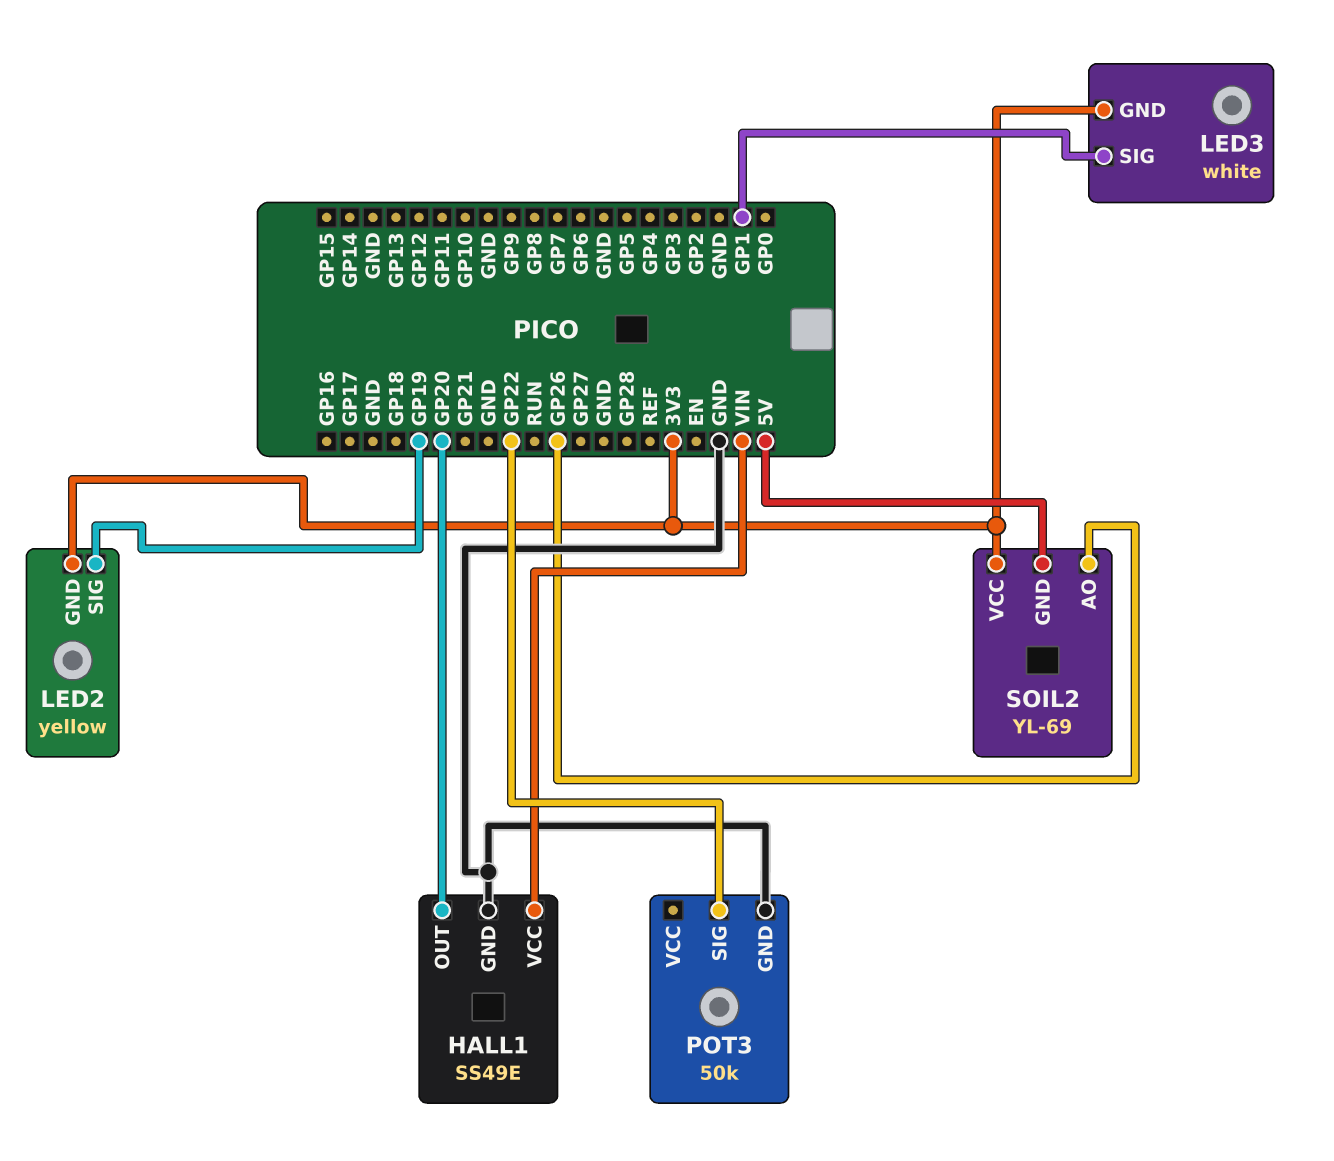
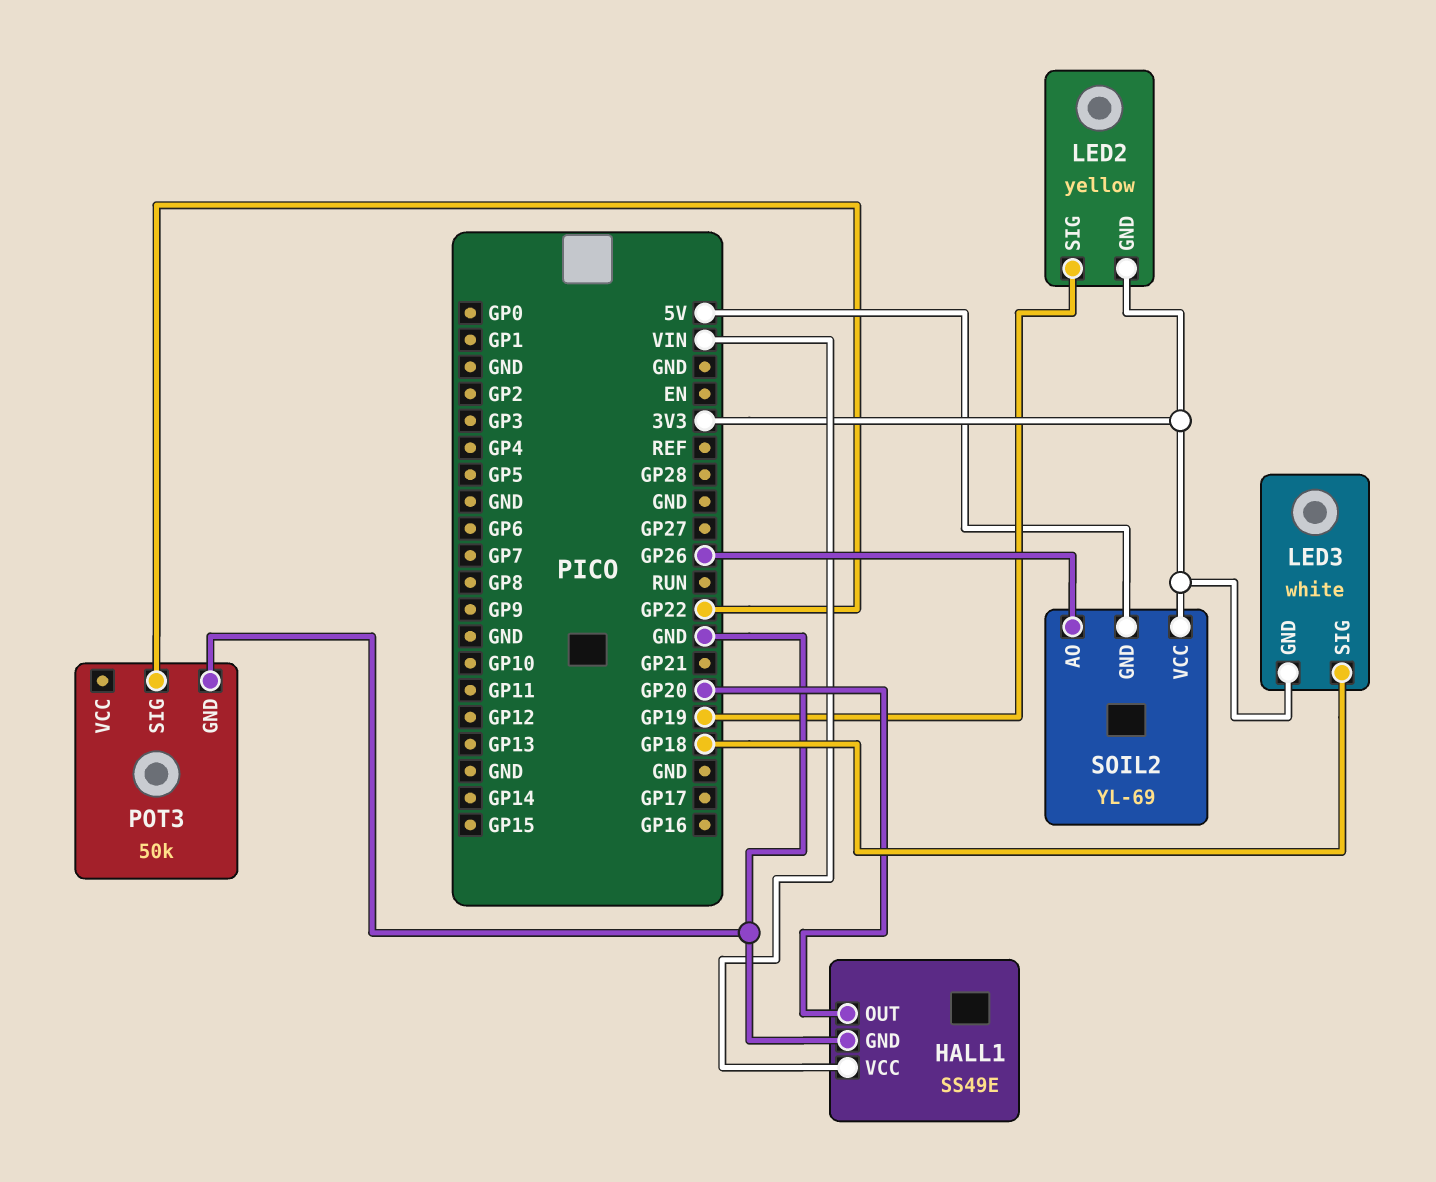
LED3 pin SIG: GP1 -> GP18

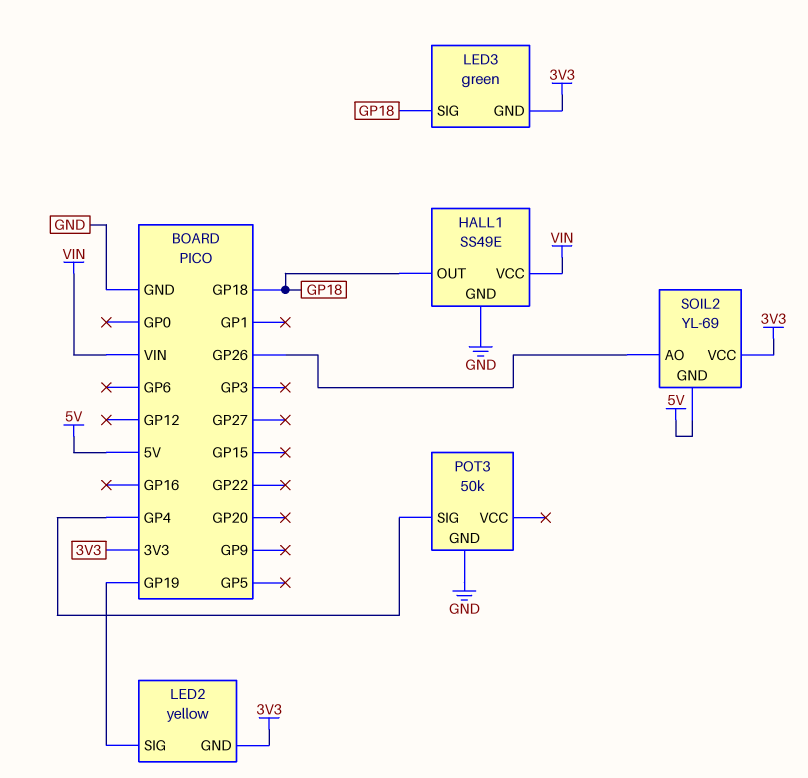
HALL1 pin OUT: GP20 -> GP18
LED3: white -> green
POT3 pin SIG: GP22 -> GP4

